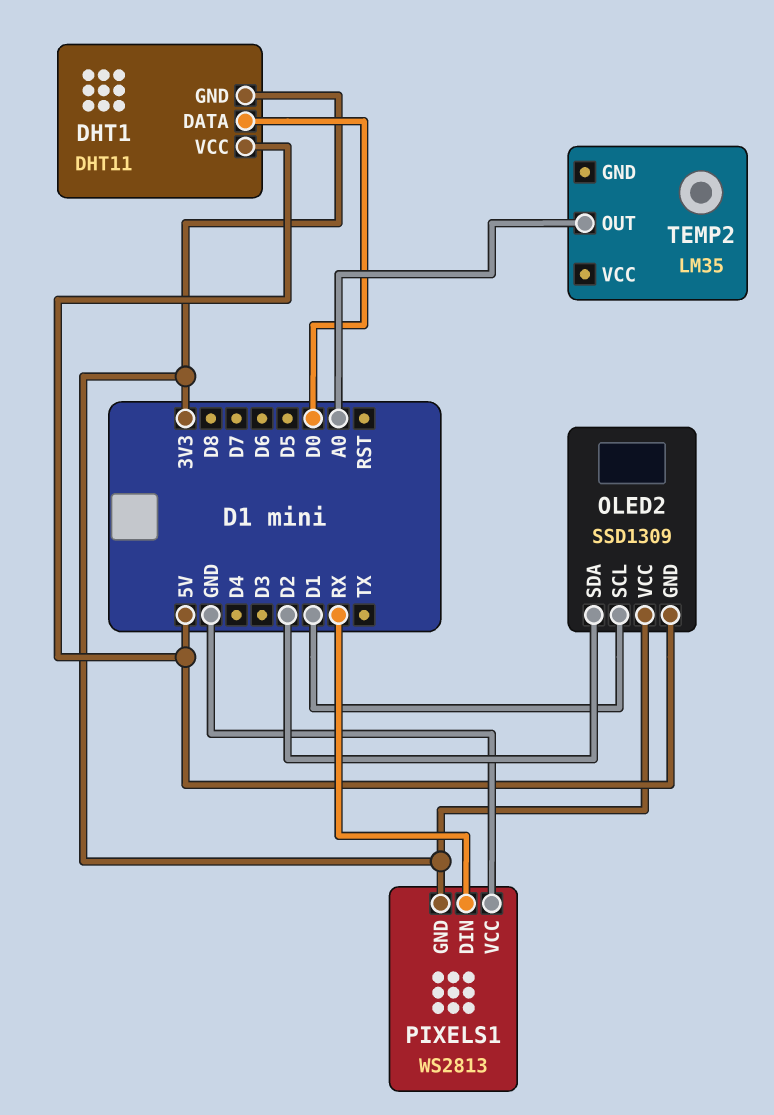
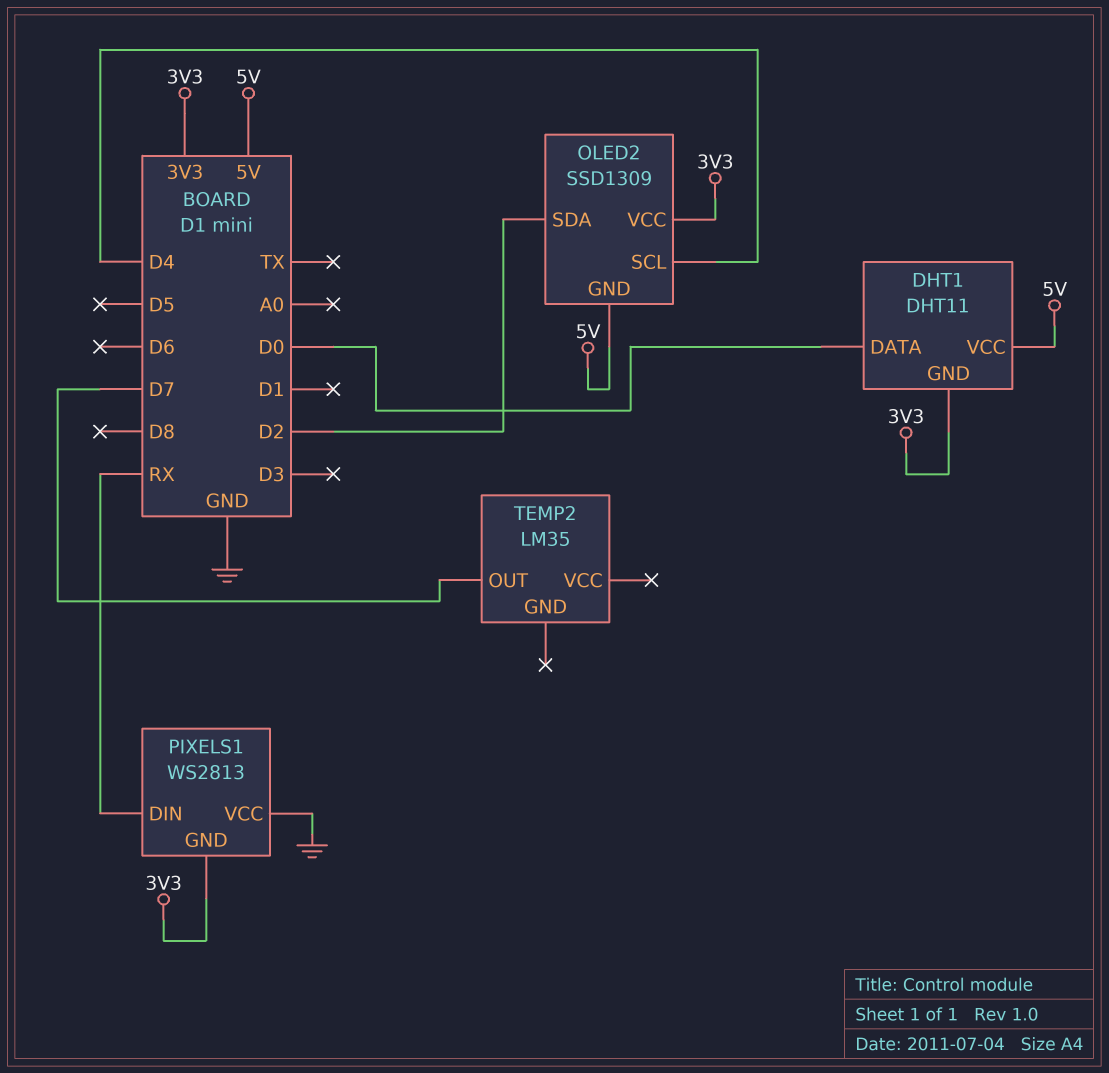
OLED2 pin SCL: D1 -> D4
TEMP2 pin OUT: A0 -> D7

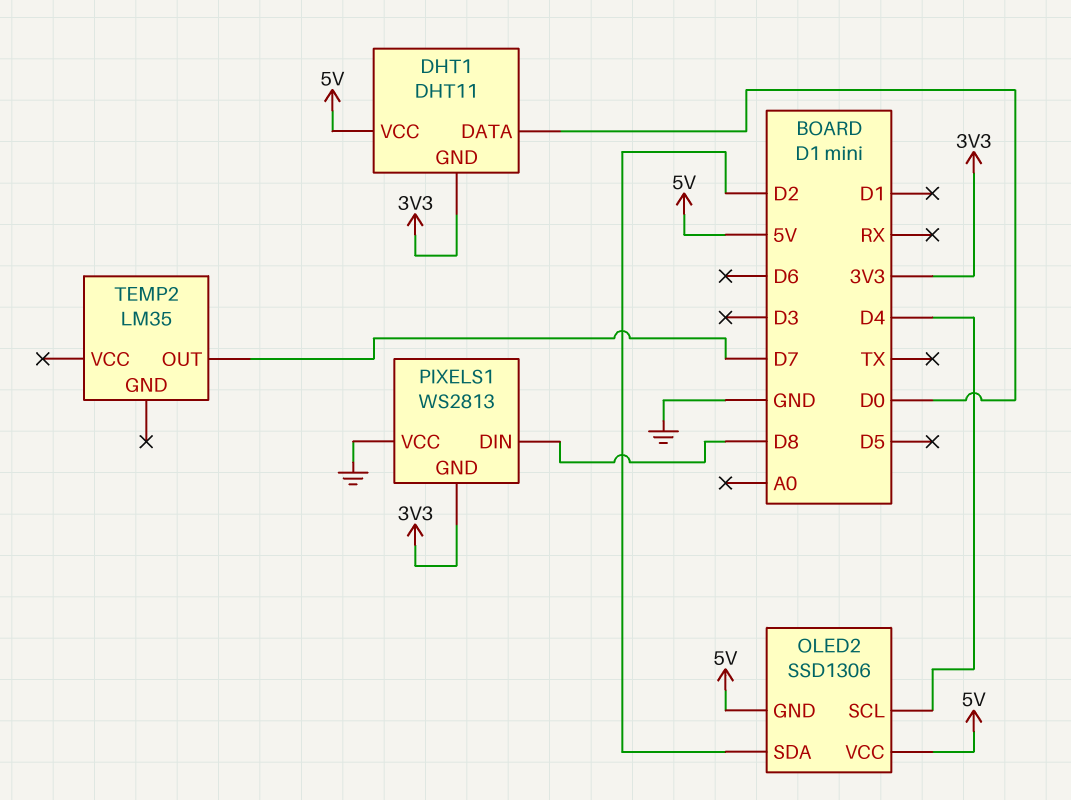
OLED2: SSD1309 -> SSD1306
OLED2 pin VCC: 3V3 -> 5V
PIXELS1 pin DIN: RX -> D8

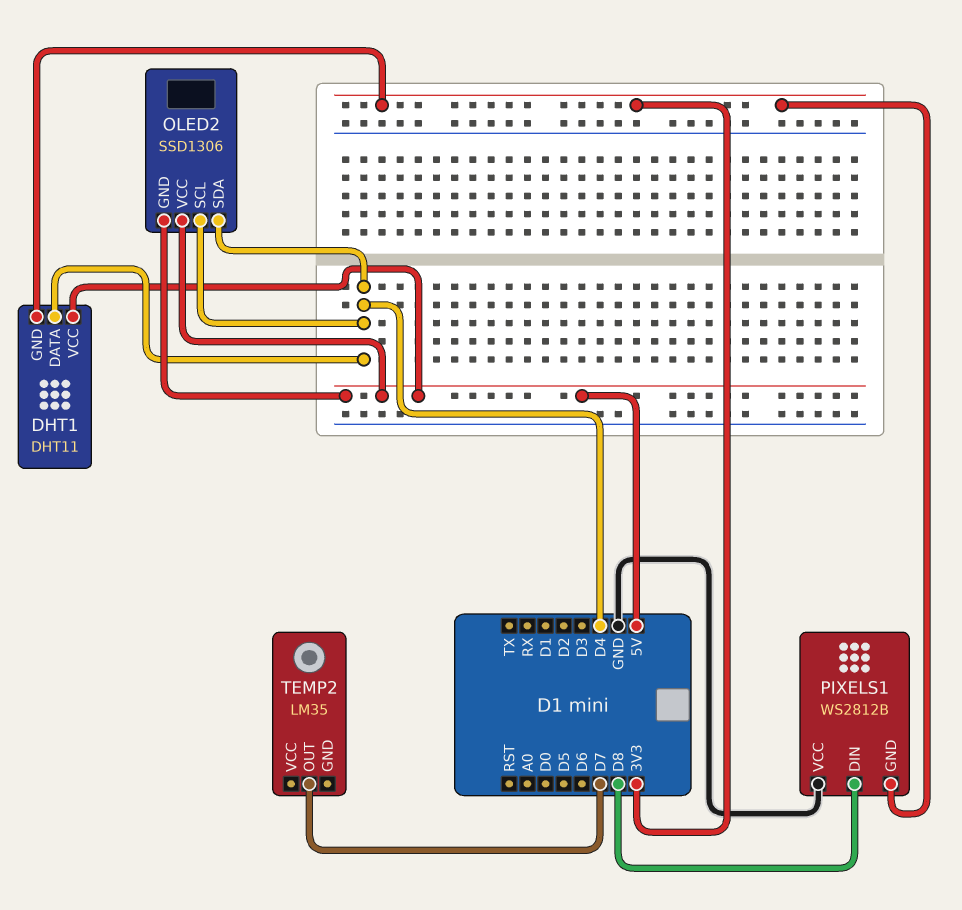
DHT1 pin DATA: D0 -> D4
OLED2 pin SDA: D2 -> D4
PIXELS1: WS2813 -> WS2812B

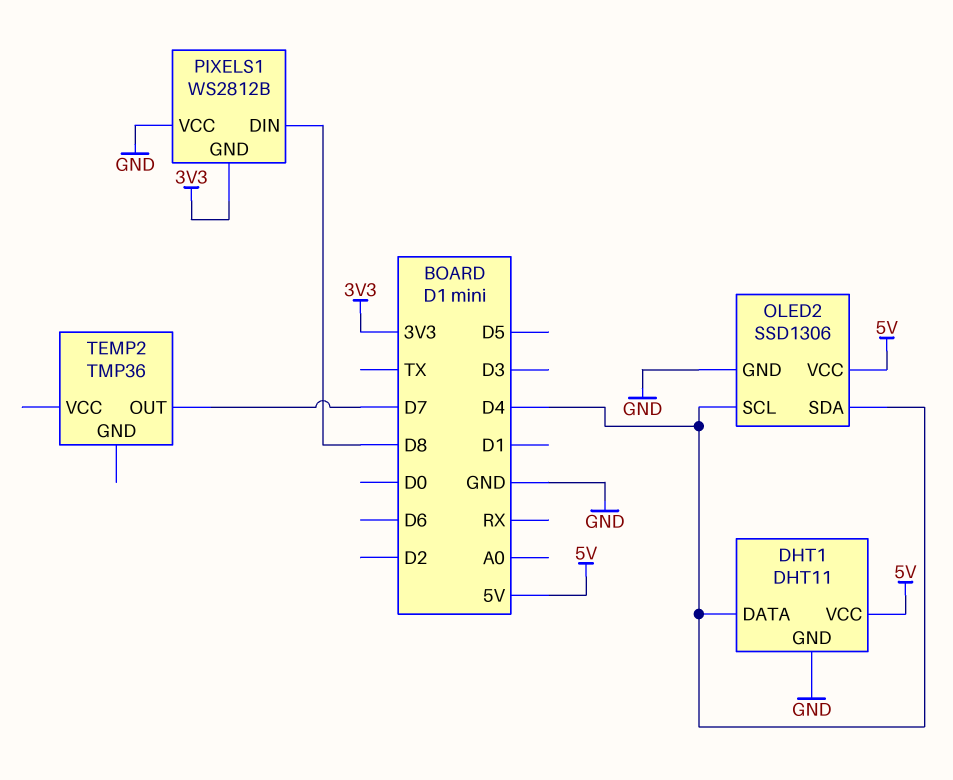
DHT1 pin GND: 3V3 -> GND
OLED2 pin GND: 5V -> GND
TEMP2: LM35 -> TMP36

